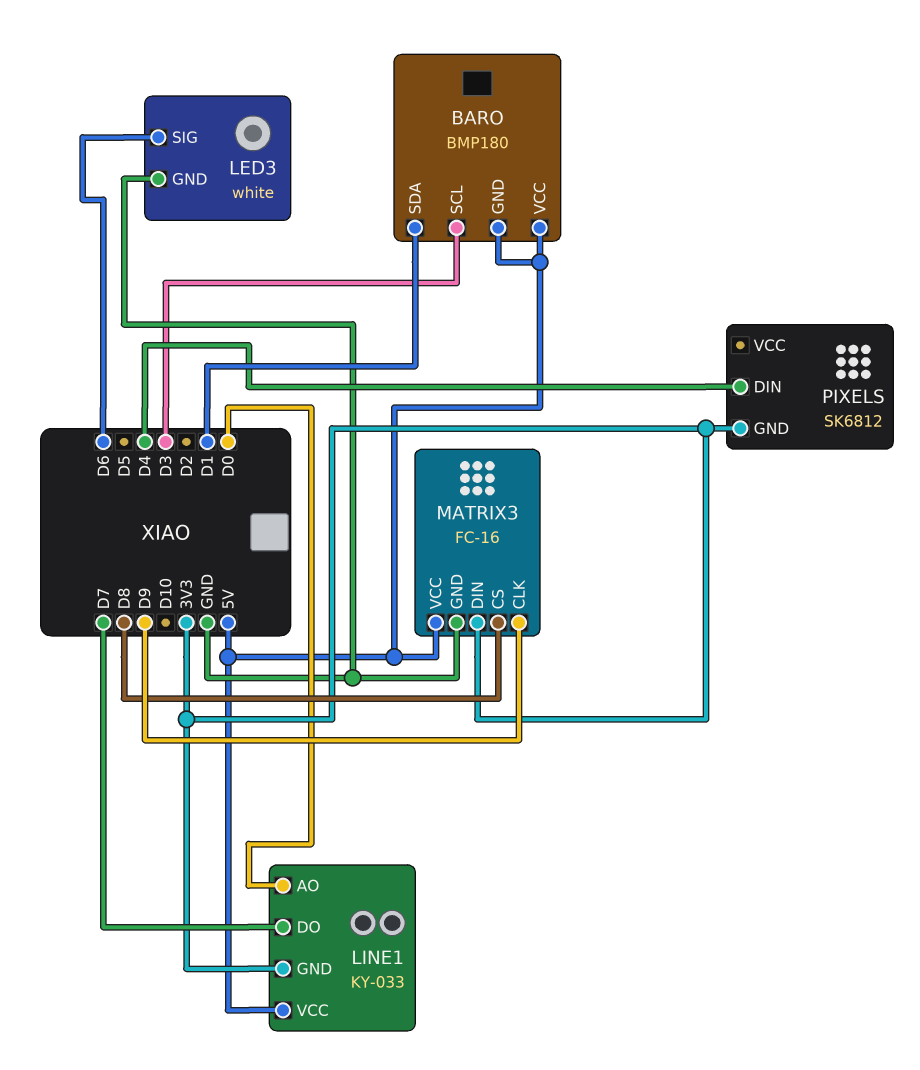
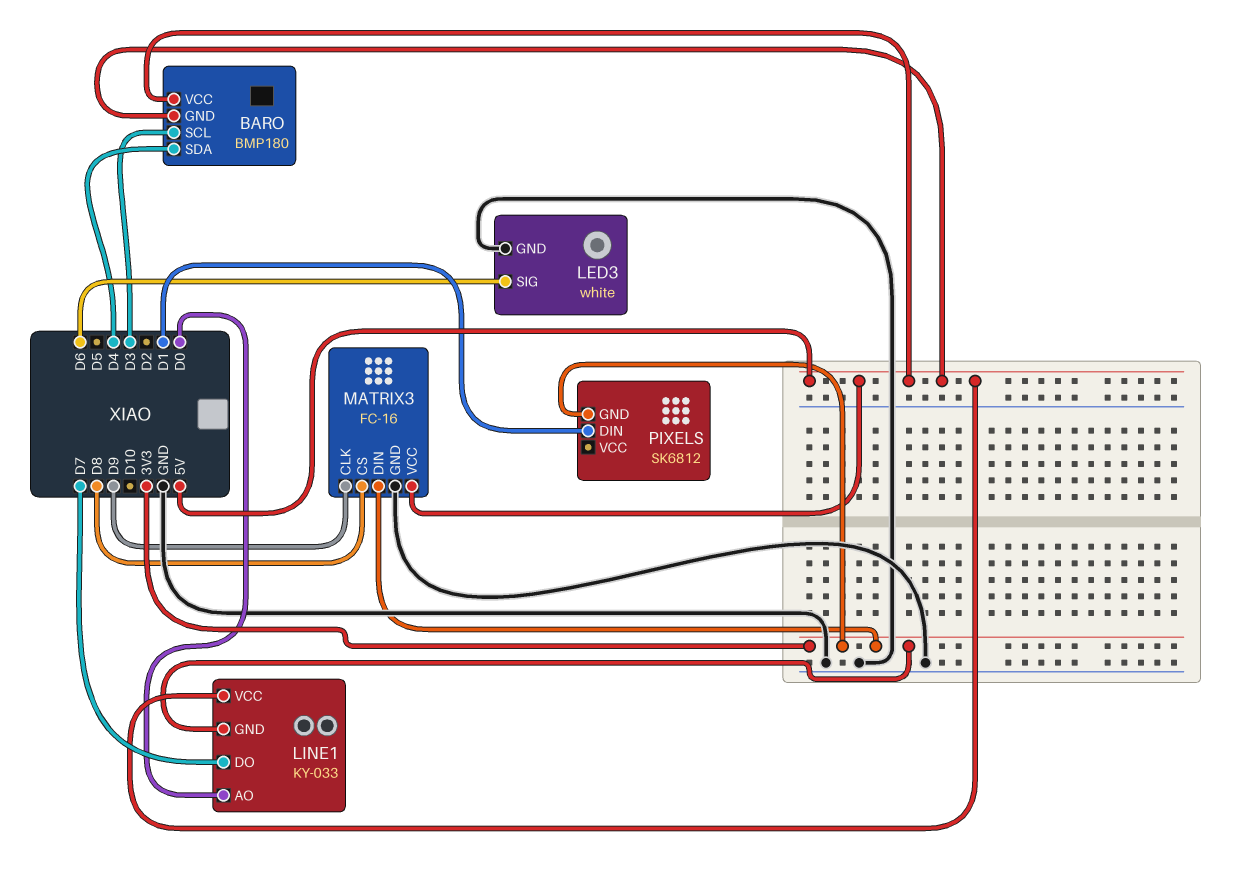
BARO pin SDA: D1 -> D4
PIXELS pin DIN: D4 -> D1

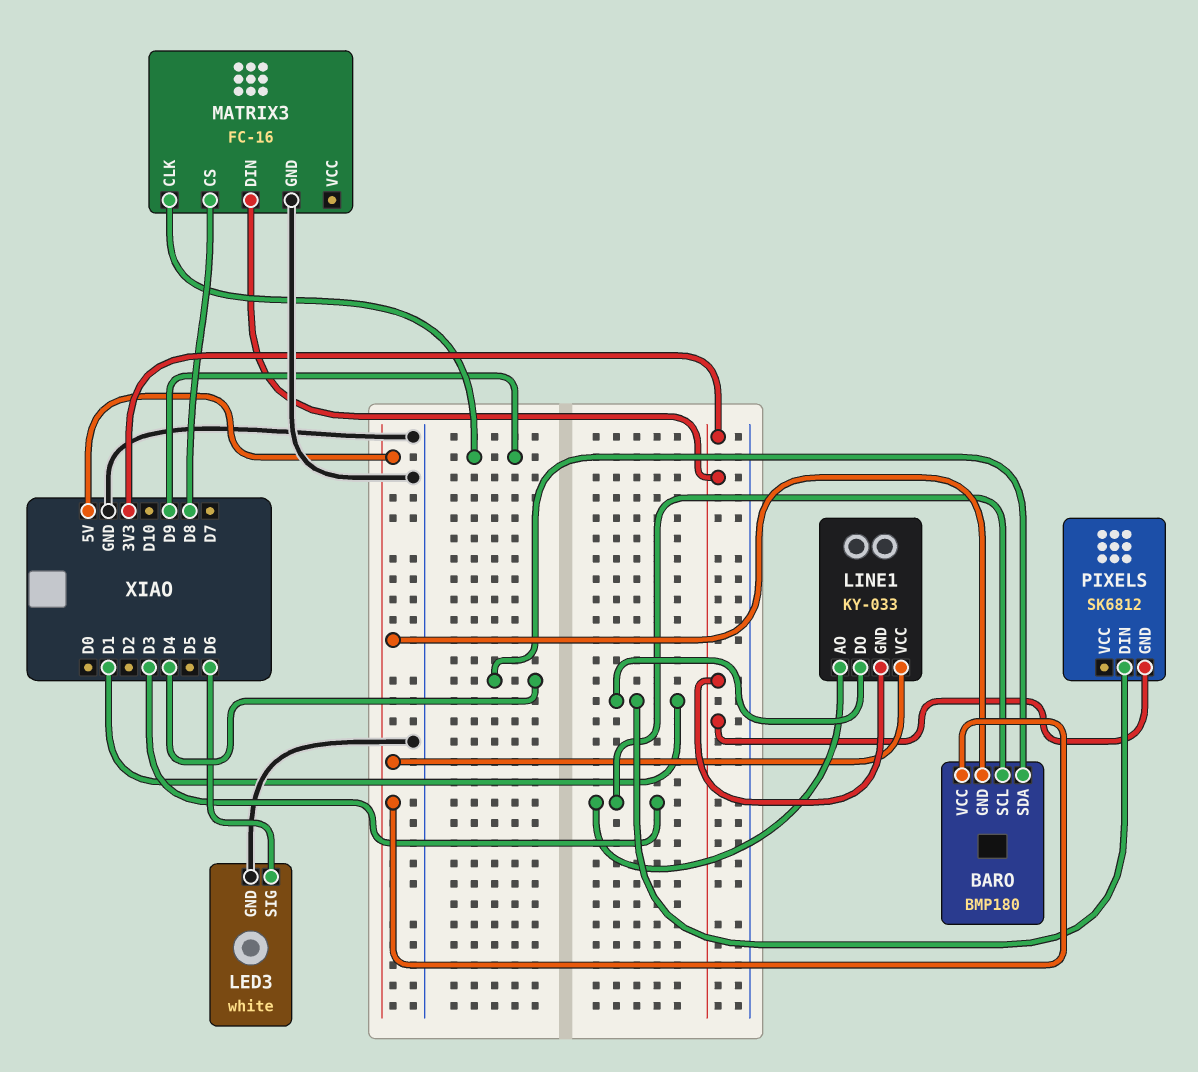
LINE1 pin AO: D0 -> D3
LINE1 pin DO: D7 -> D1
MATRIX3 pin VCC: 5V -> none

